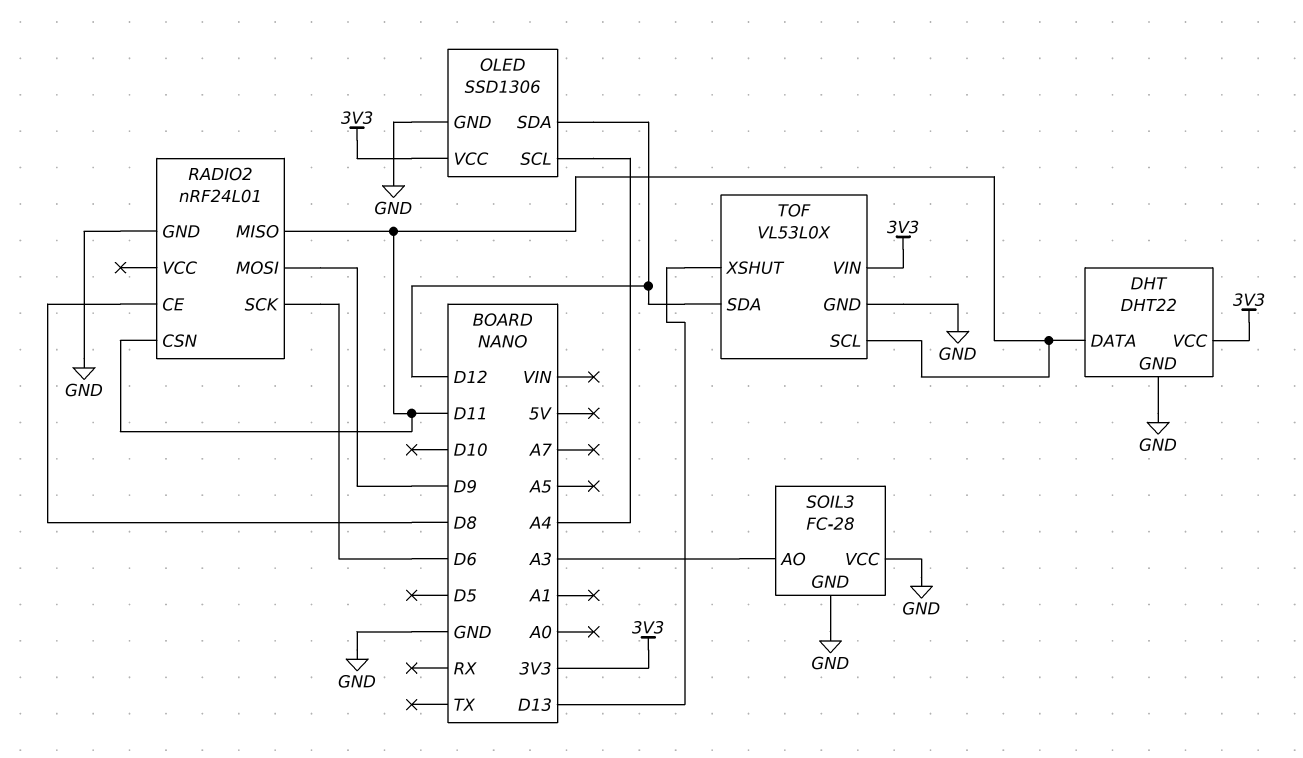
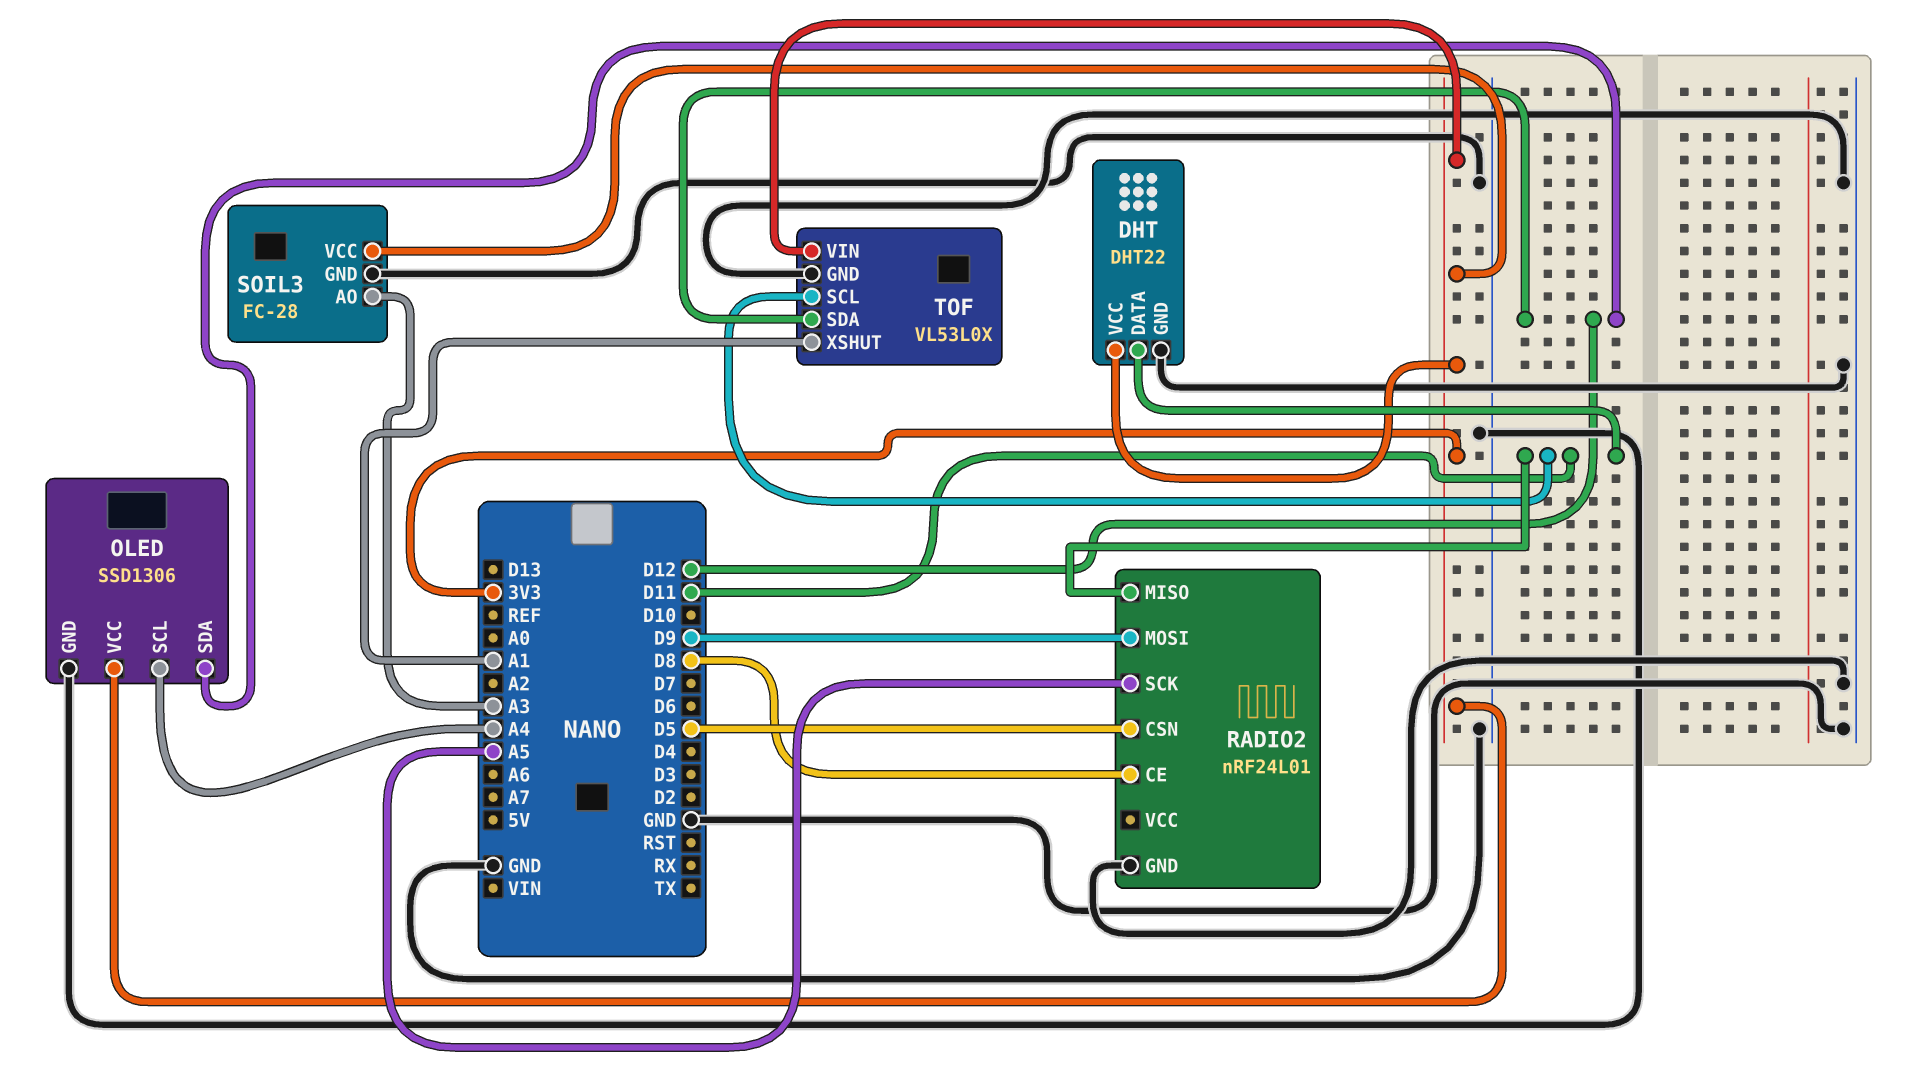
RADIO2 pin CSN: D11 -> D5
RADIO2 pin SCK: D6 -> A5
SOIL3 pin VCC: GND -> 3V3
TOF pin XSHUT: D13 -> A1

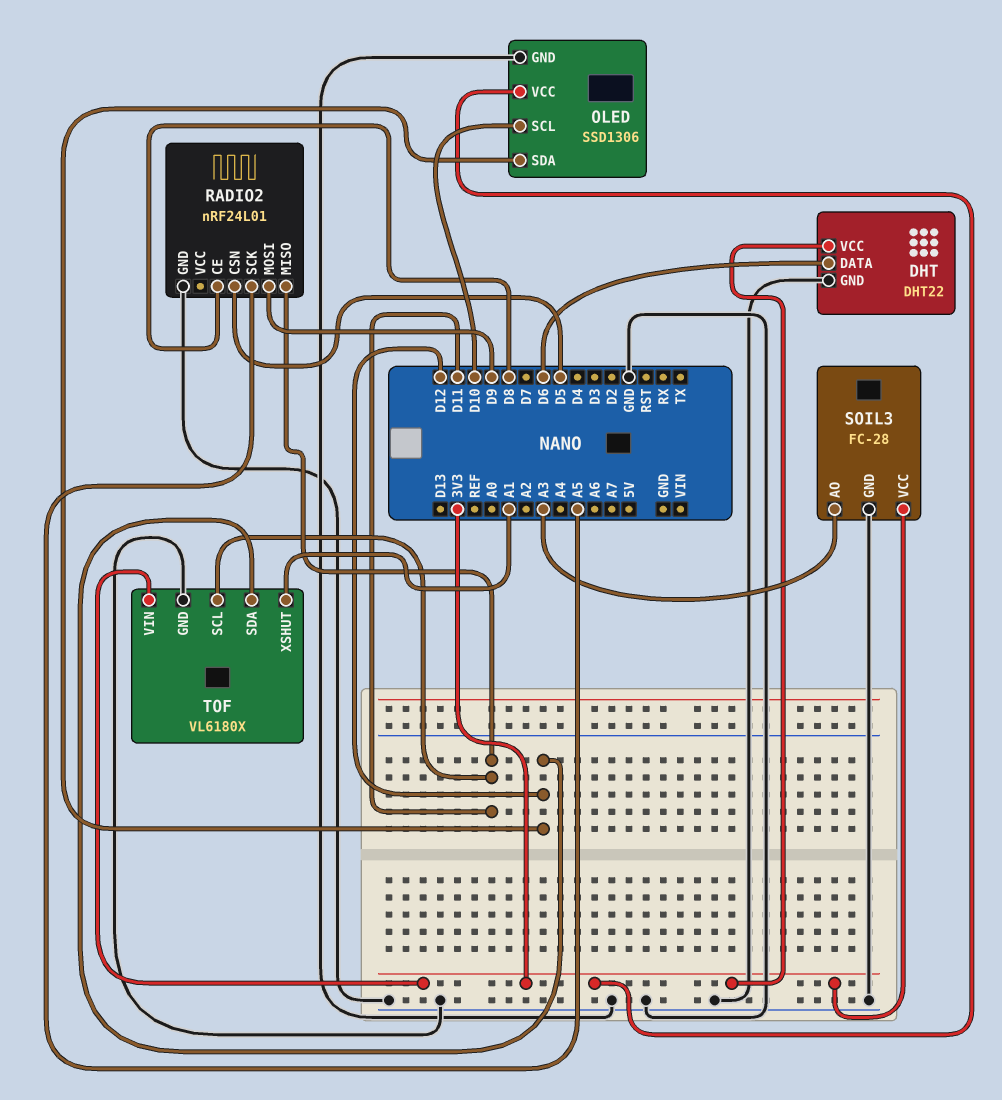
DHT pin DATA: D11 -> D6
OLED pin SCL: A4 -> D10
TOF: VL53L0X -> VL6180X

